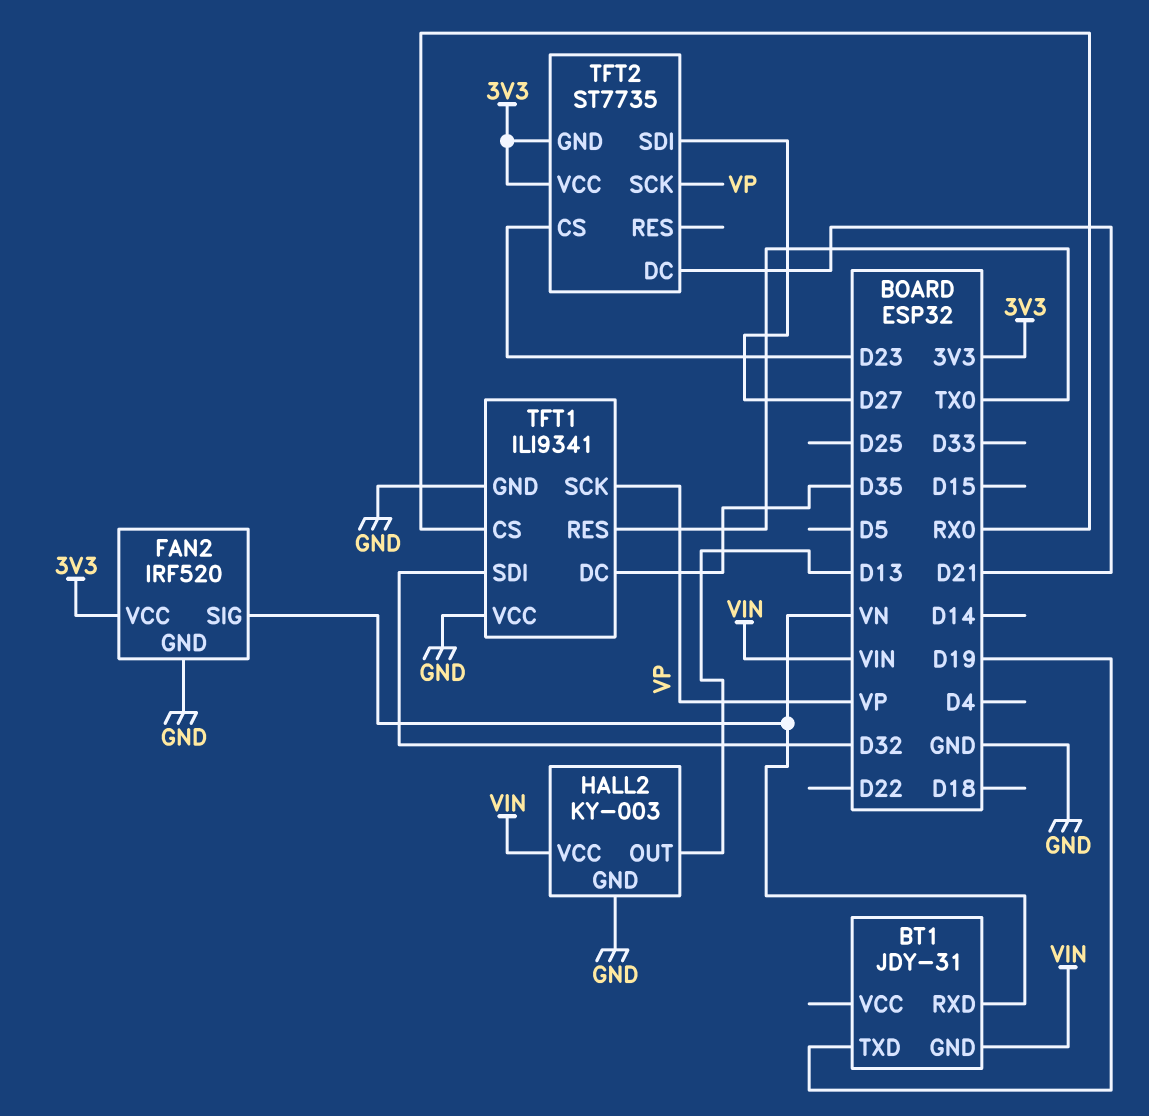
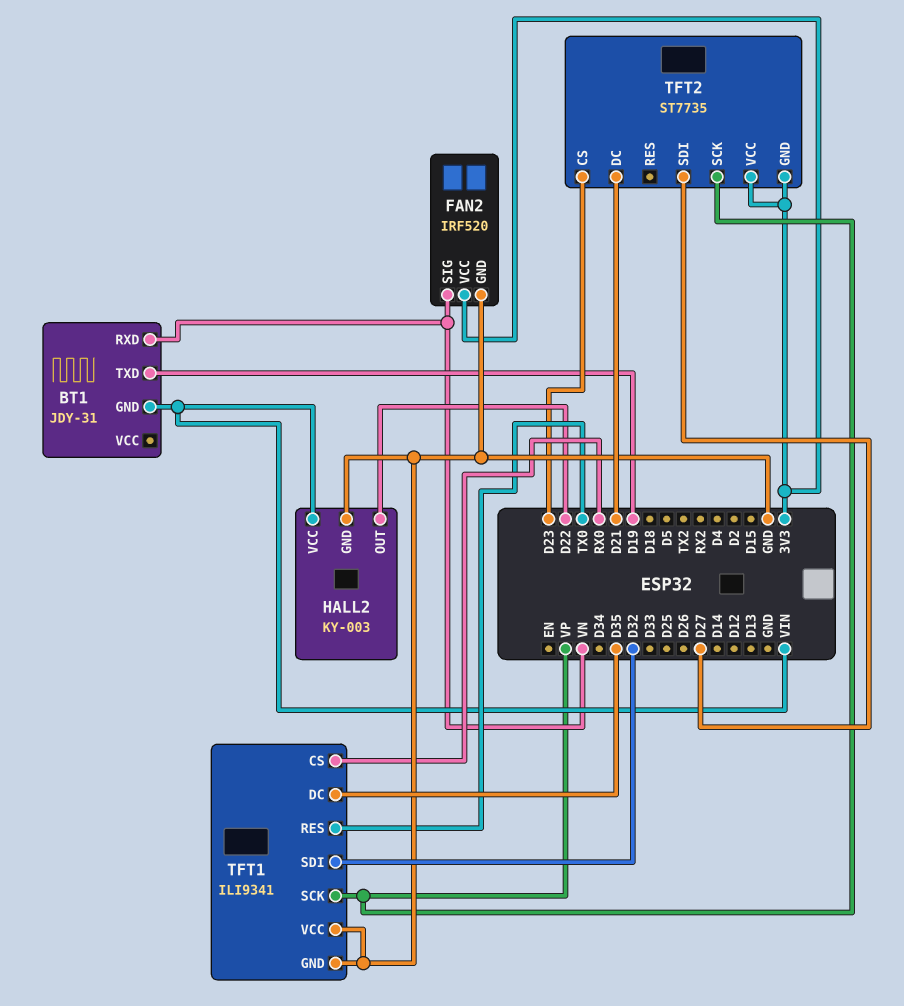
HALL2 pin OUT: D13 -> D22

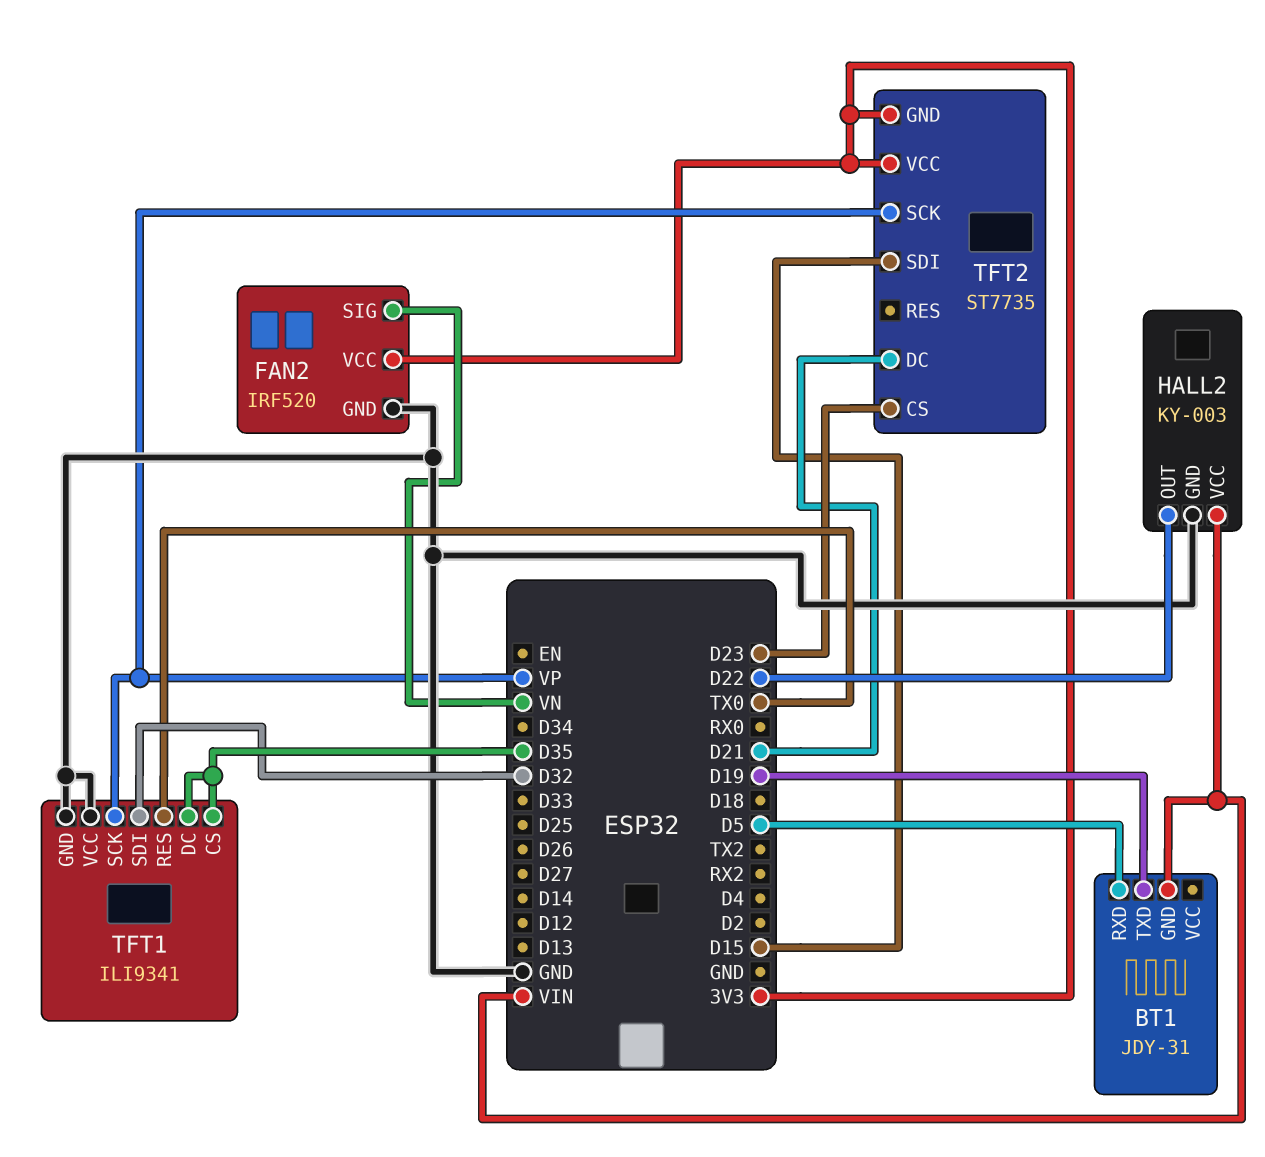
BT1 pin RXD: VN -> D5
TFT1 pin CS: RX0 -> D35
TFT2 pin SDI: D27 -> D15

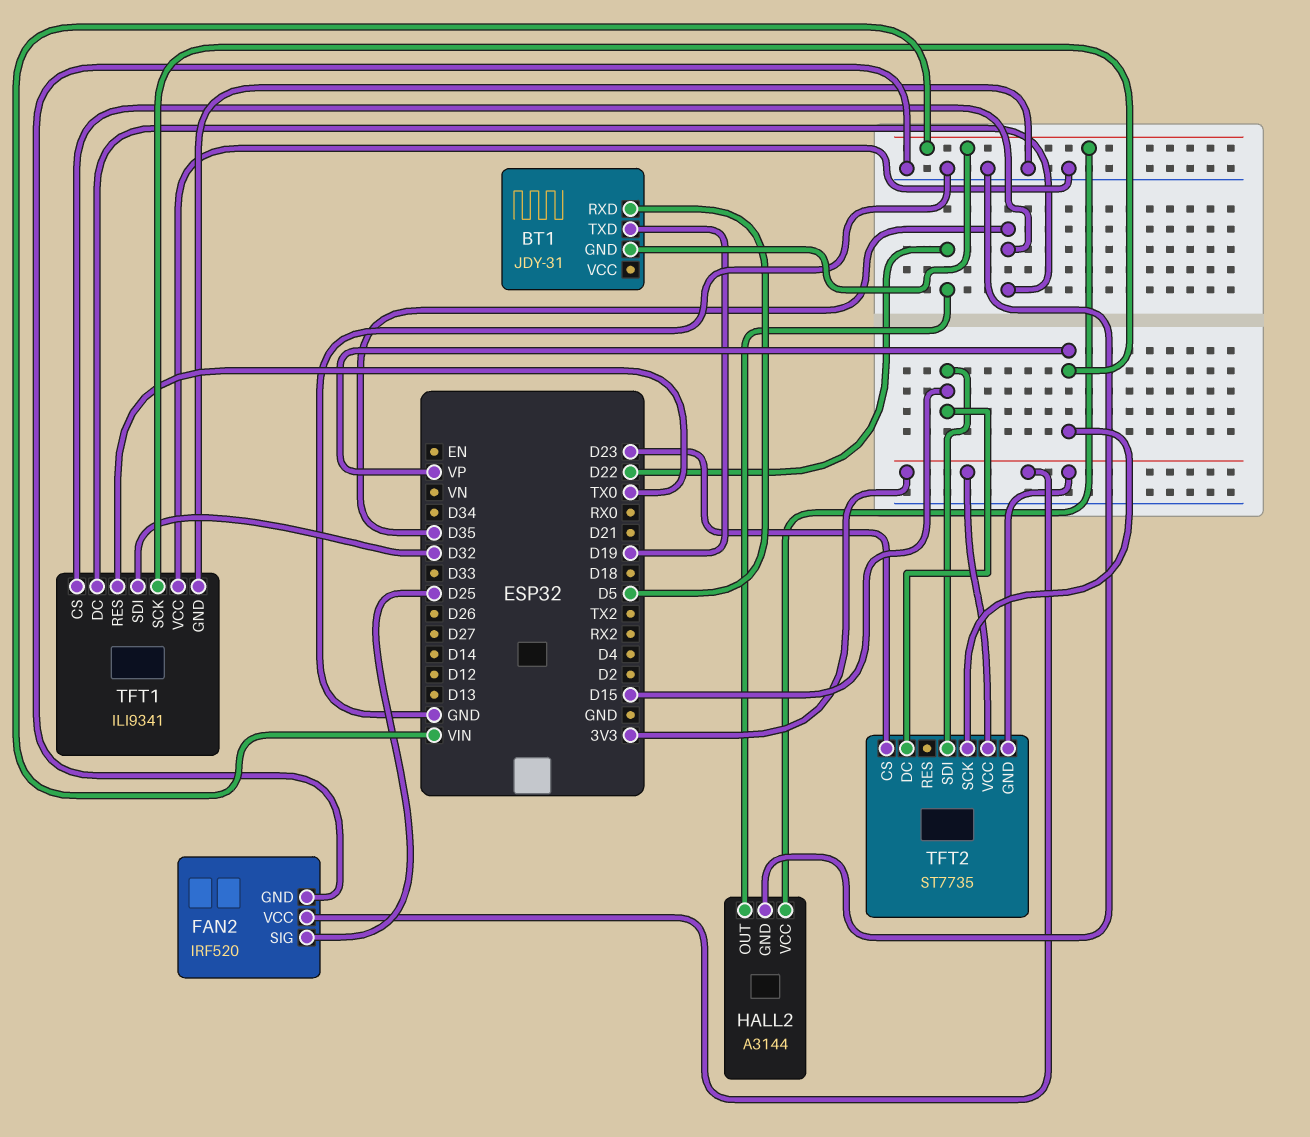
FAN2 pin SIG: VN -> D25
HALL2: KY-003 -> A3144
TFT2 pin DC: D21 -> D15

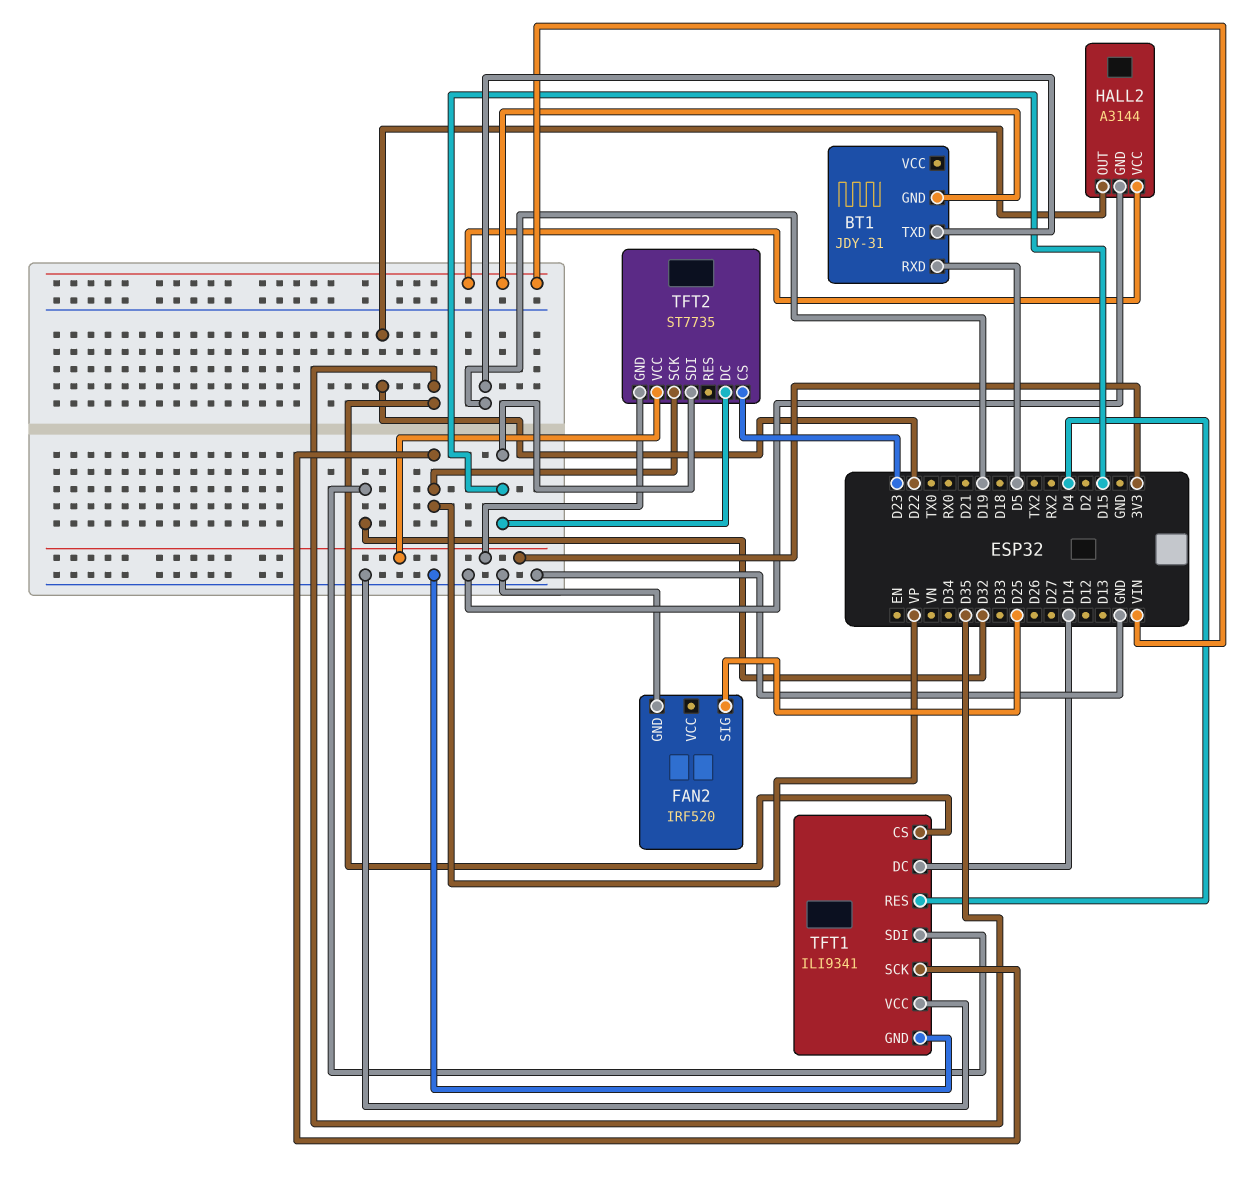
FAN2 pin VCC: 3V3 -> none
TFT1 pin DC: D35 -> D14
TFT1 pin RES: TX0 -> D4

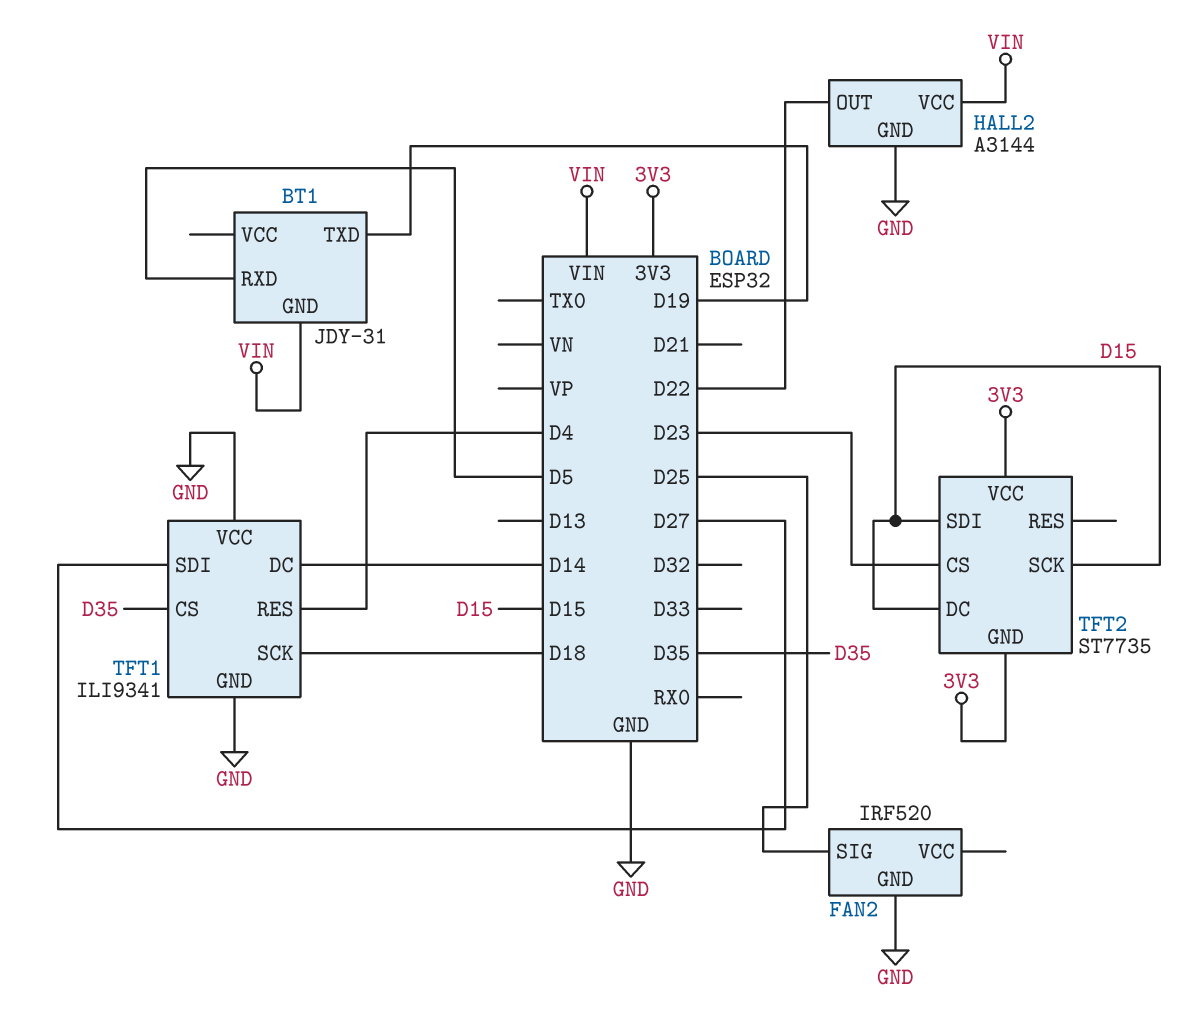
TFT1 pin SCK: VP -> D18
TFT1 pin SDI: D32 -> D27
TFT2 pin SCK: VP -> D15

